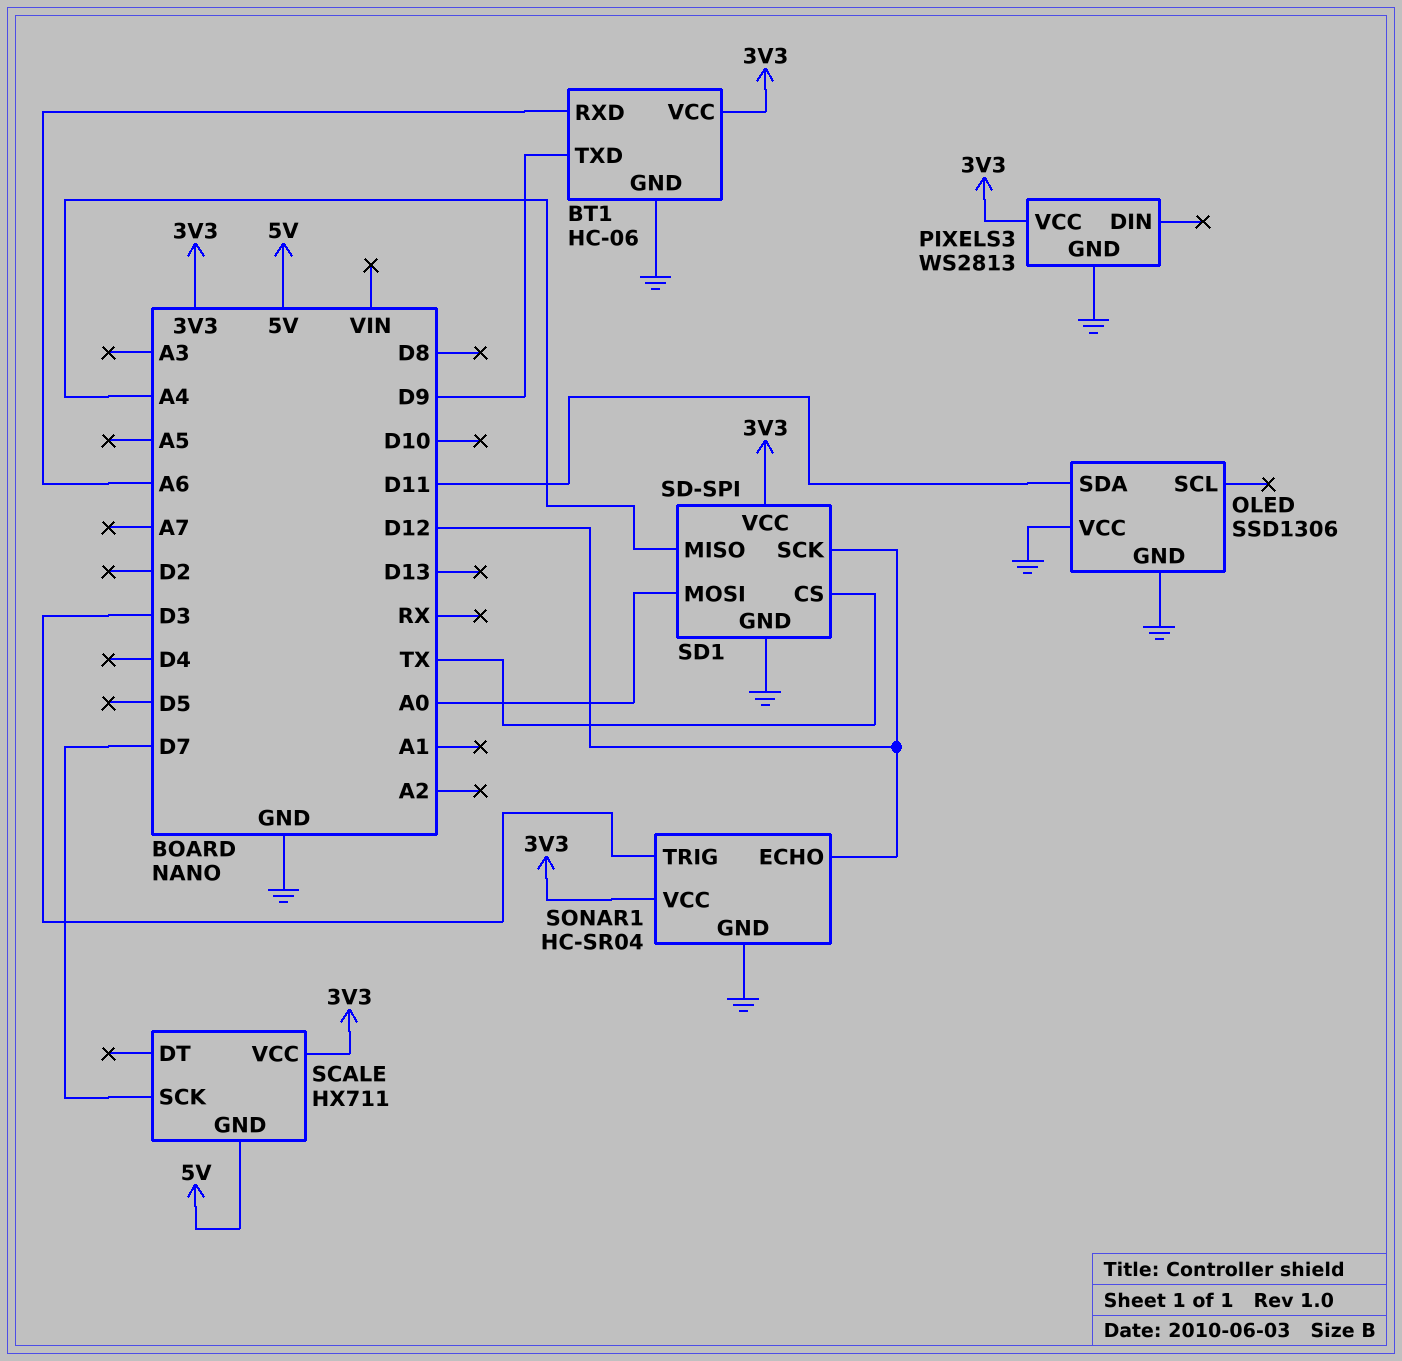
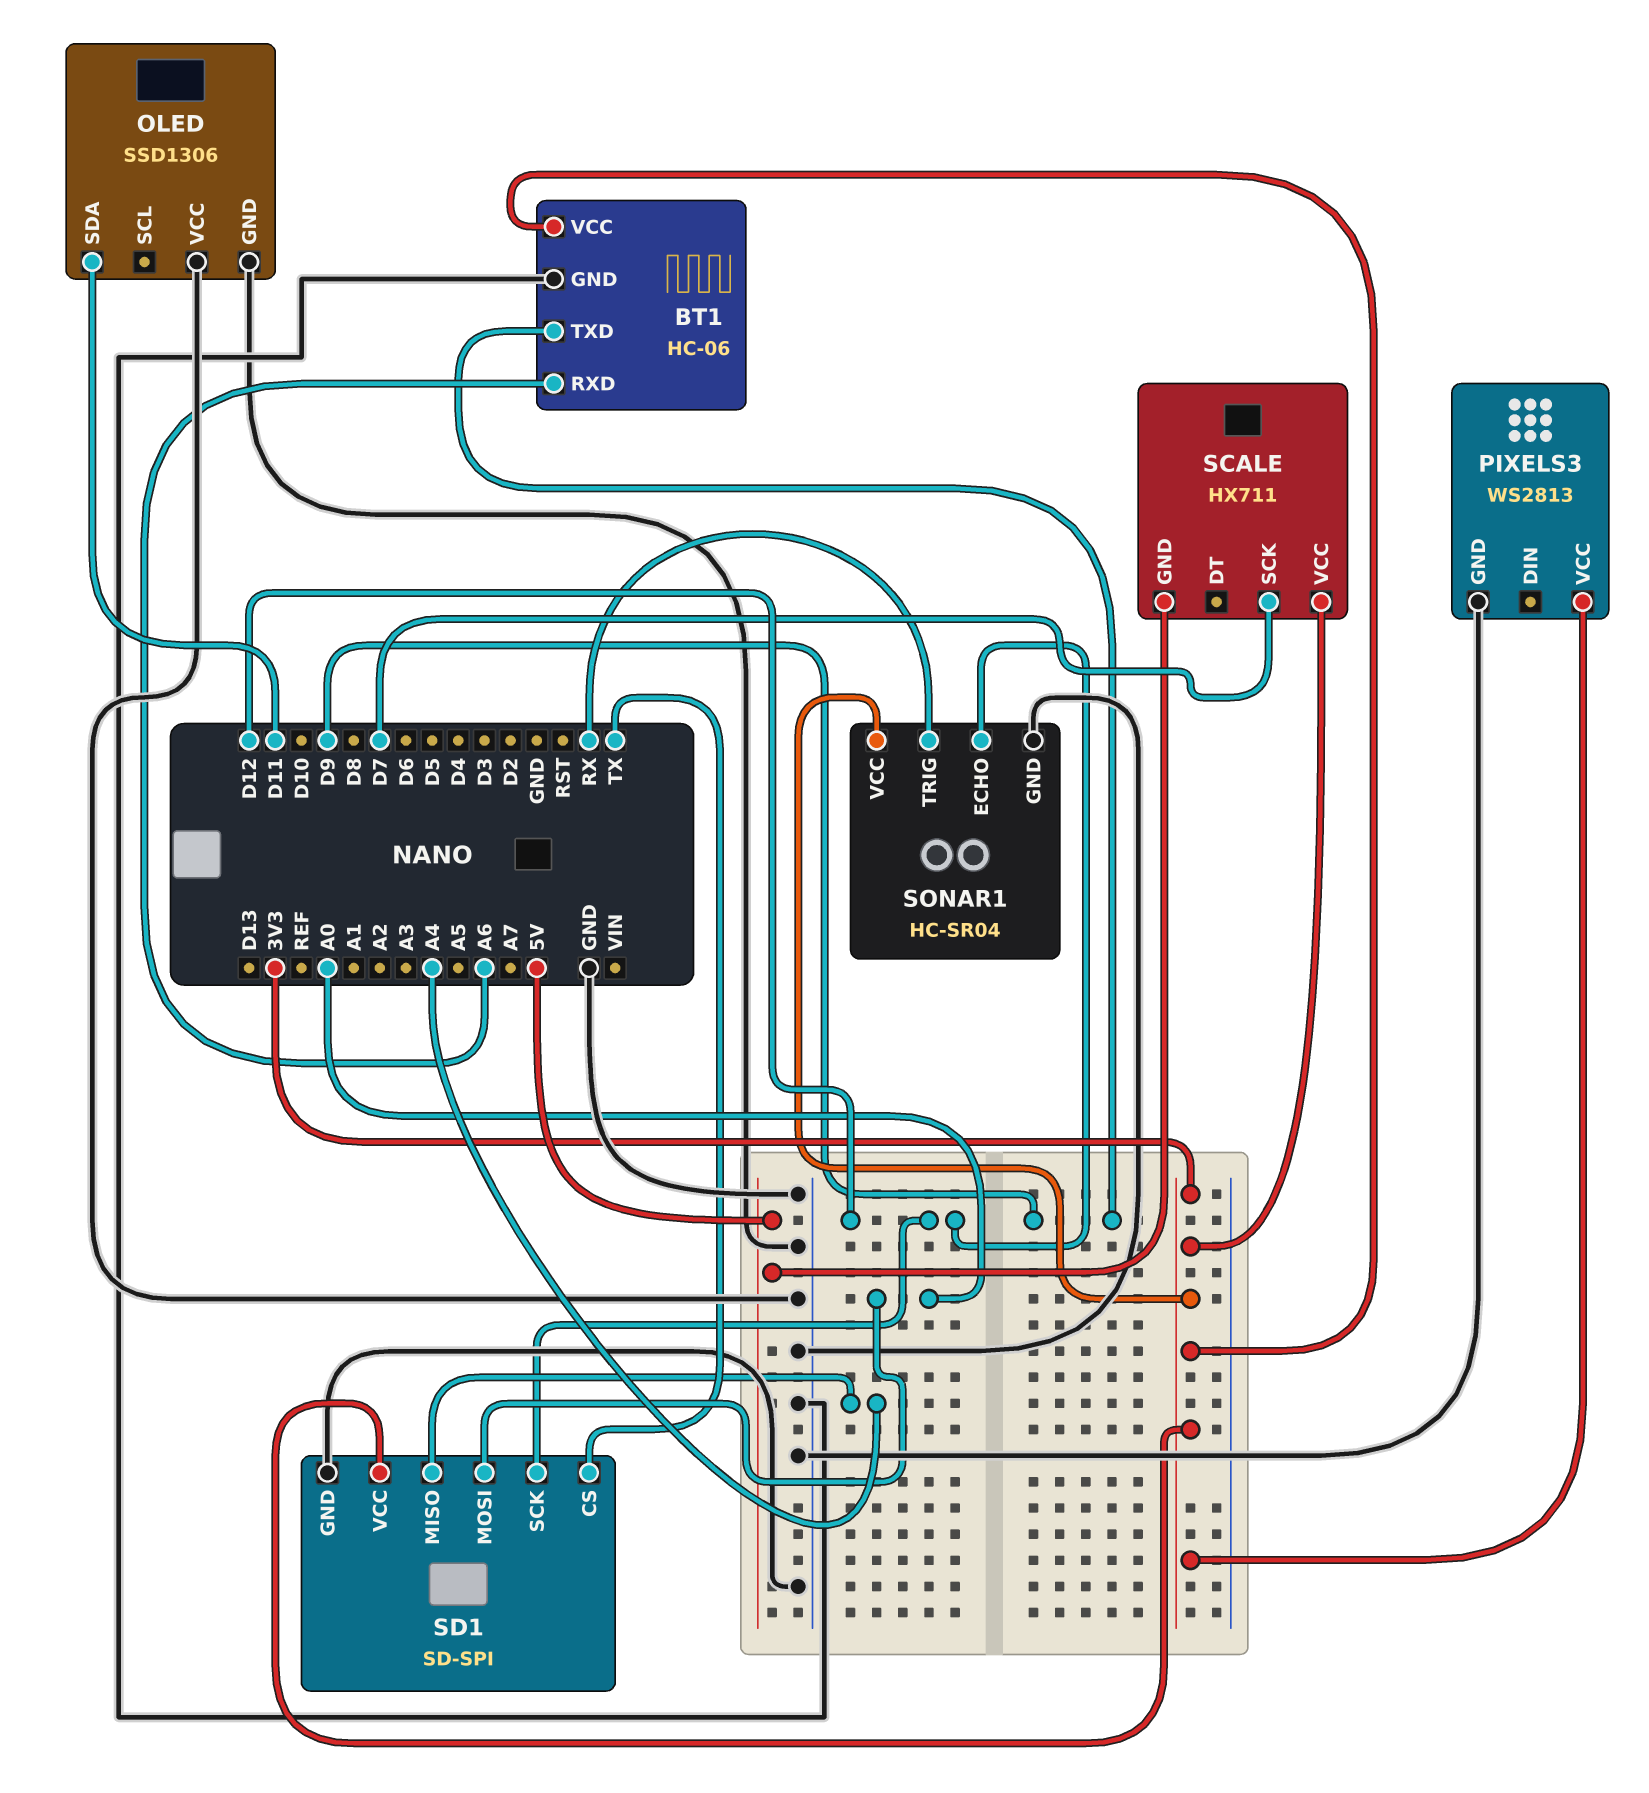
SONAR1 pin TRIG: D3 -> RX

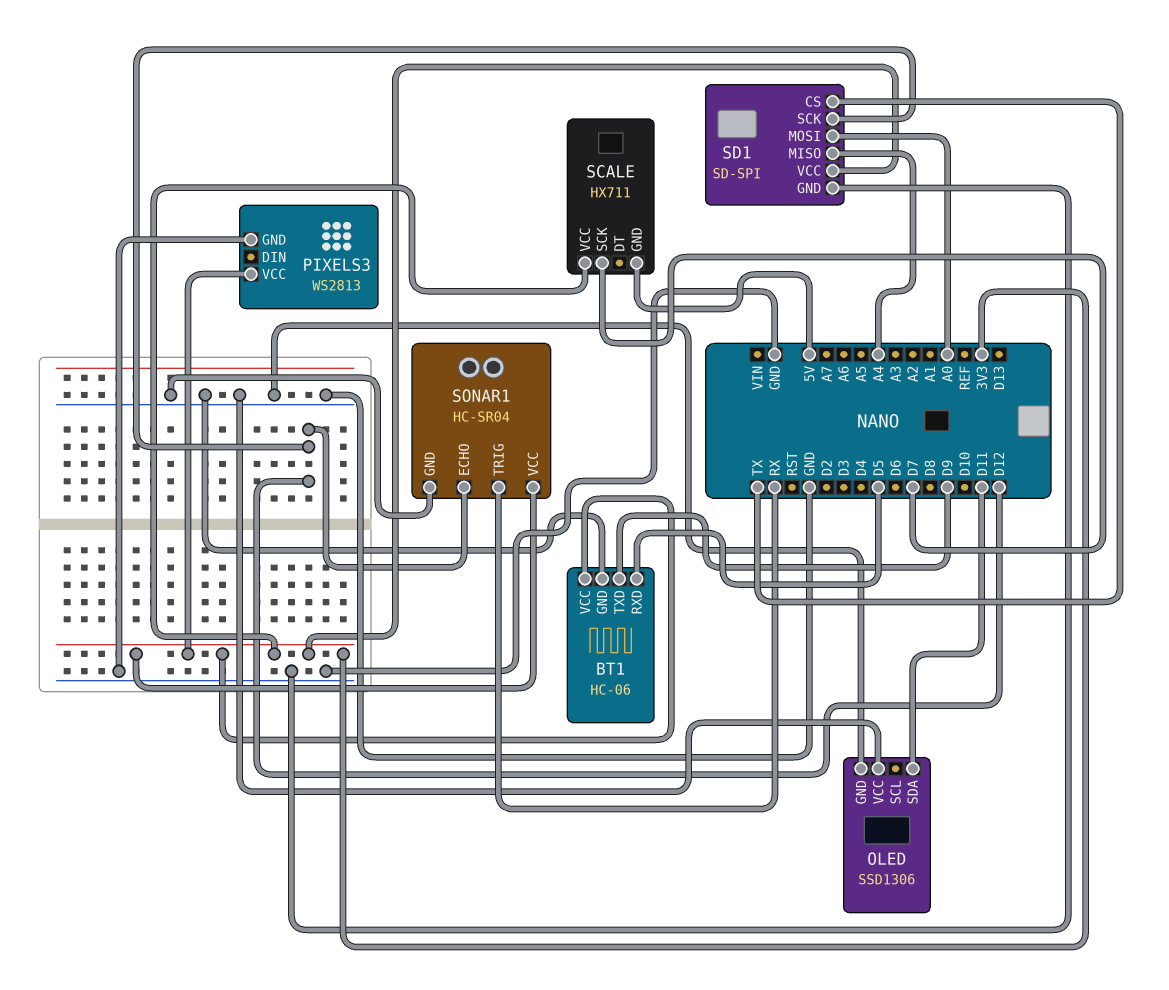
BT1 pin RXD: A6 -> D5

